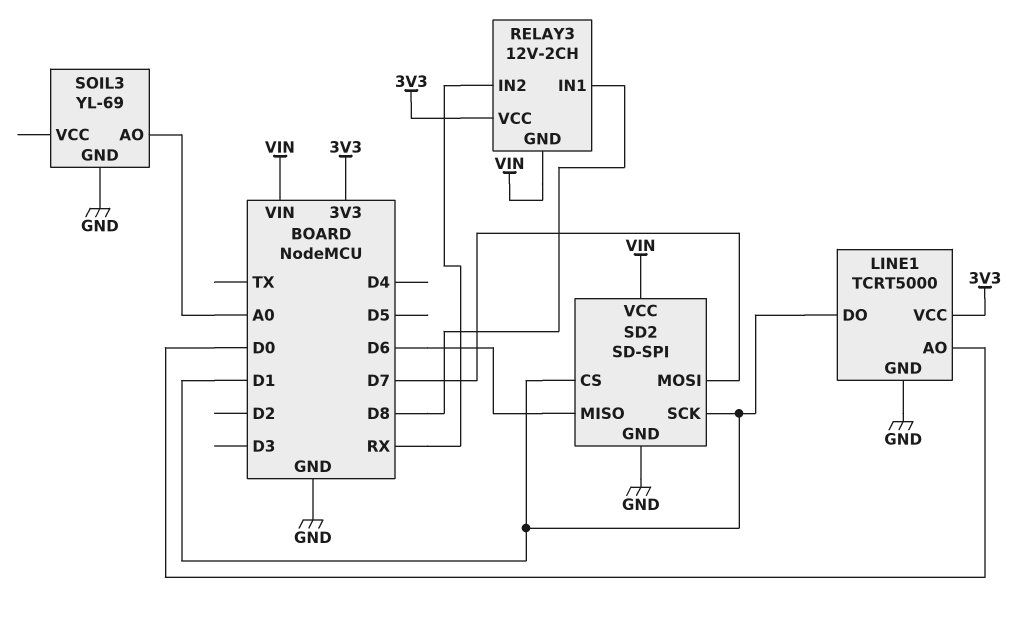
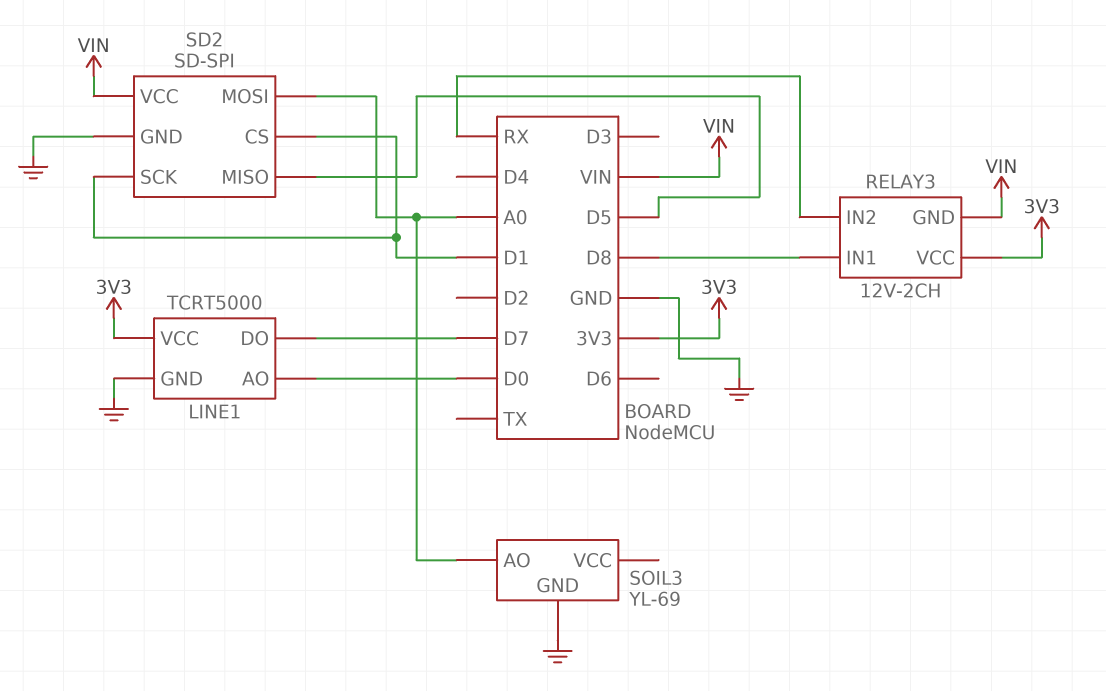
LINE1 pin DO: D1 -> D7
SD2 pin MISO: D6 -> D5
SD2 pin MOSI: D7 -> A0

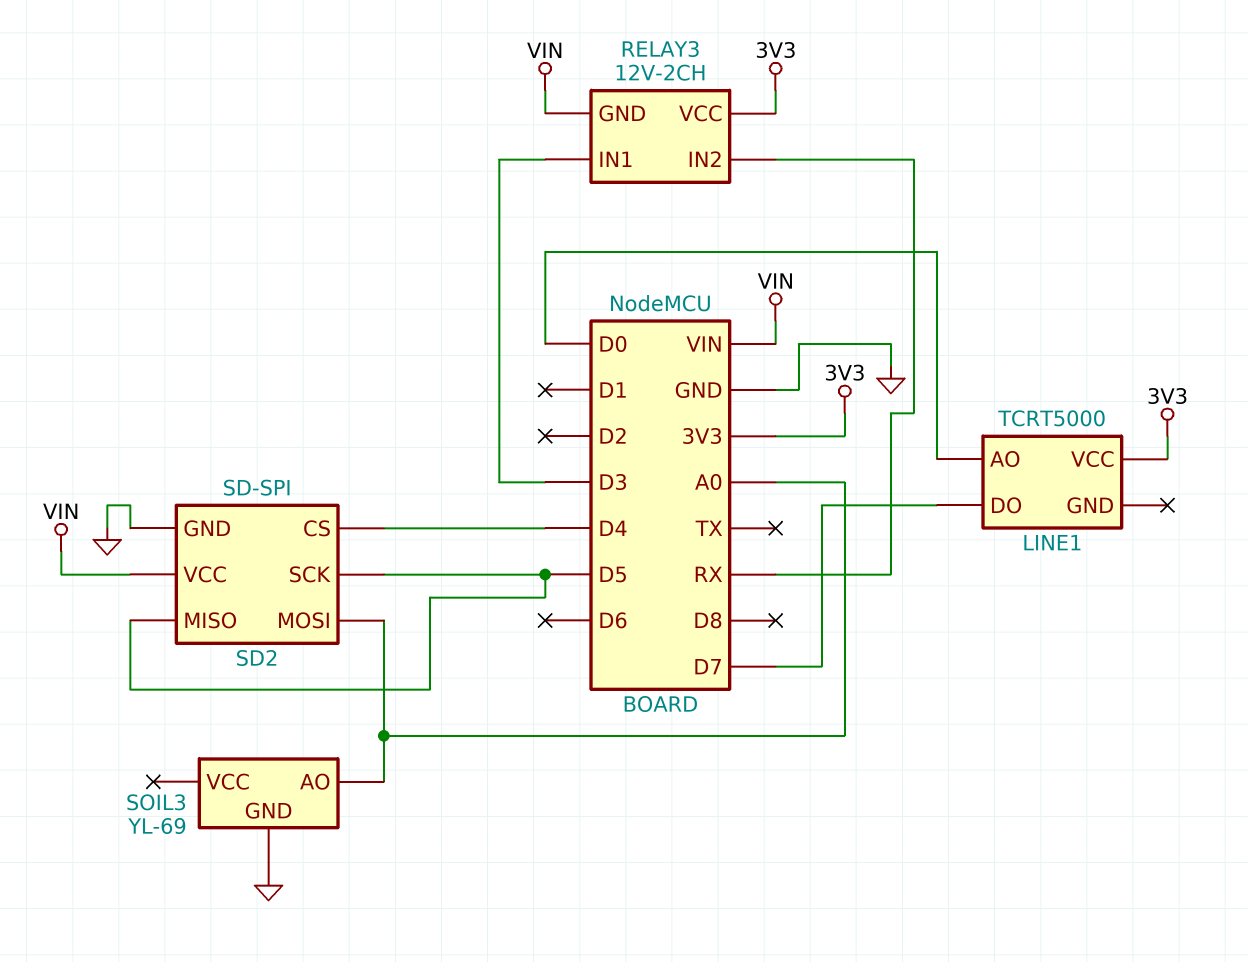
LINE1 pin GND: GND -> none
RELAY3 pin IN1: D8 -> D3
SD2 pin CS: D1 -> D4
SD2 pin SCK: D1 -> D5

